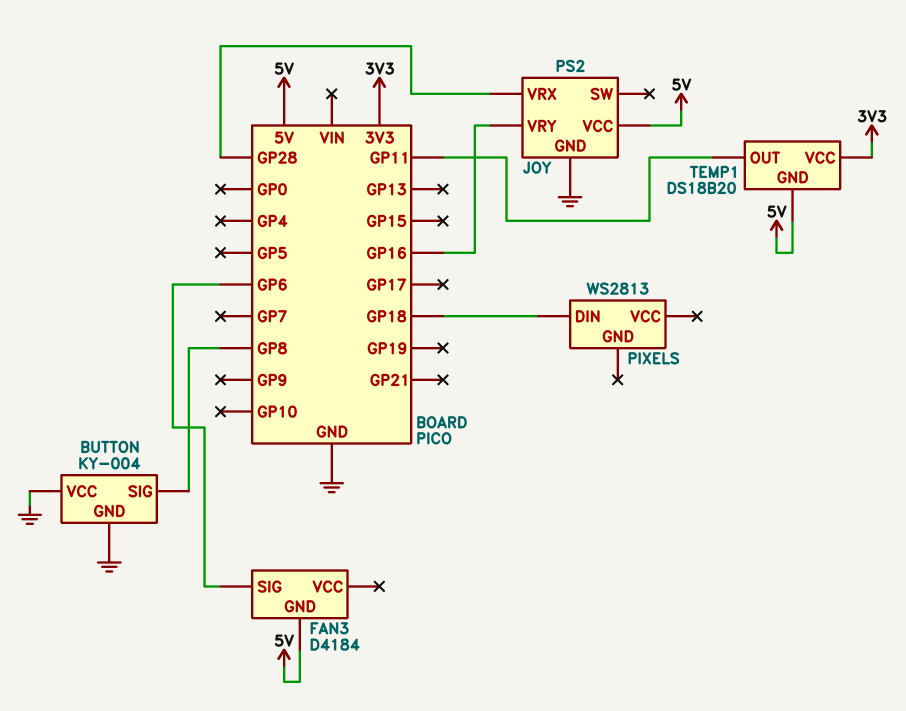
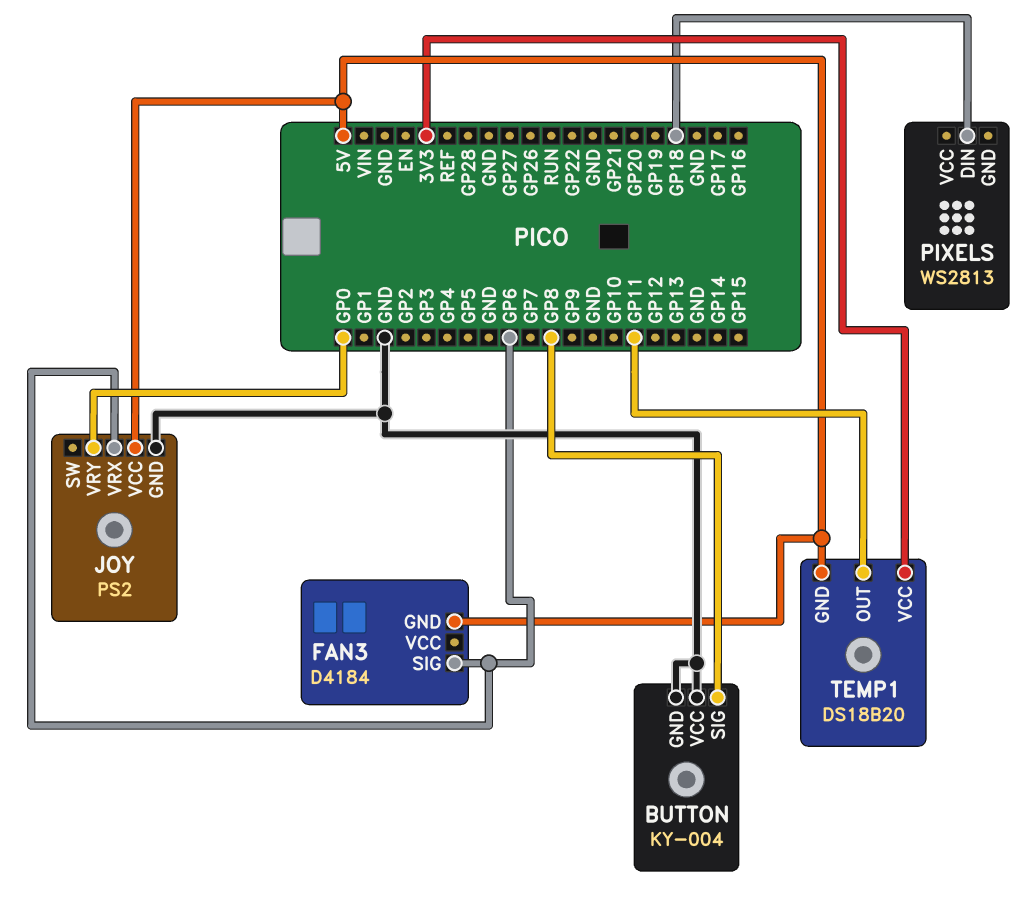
JOY pin VRX: GP28 -> GP6
JOY pin VRY: GP16 -> GP0

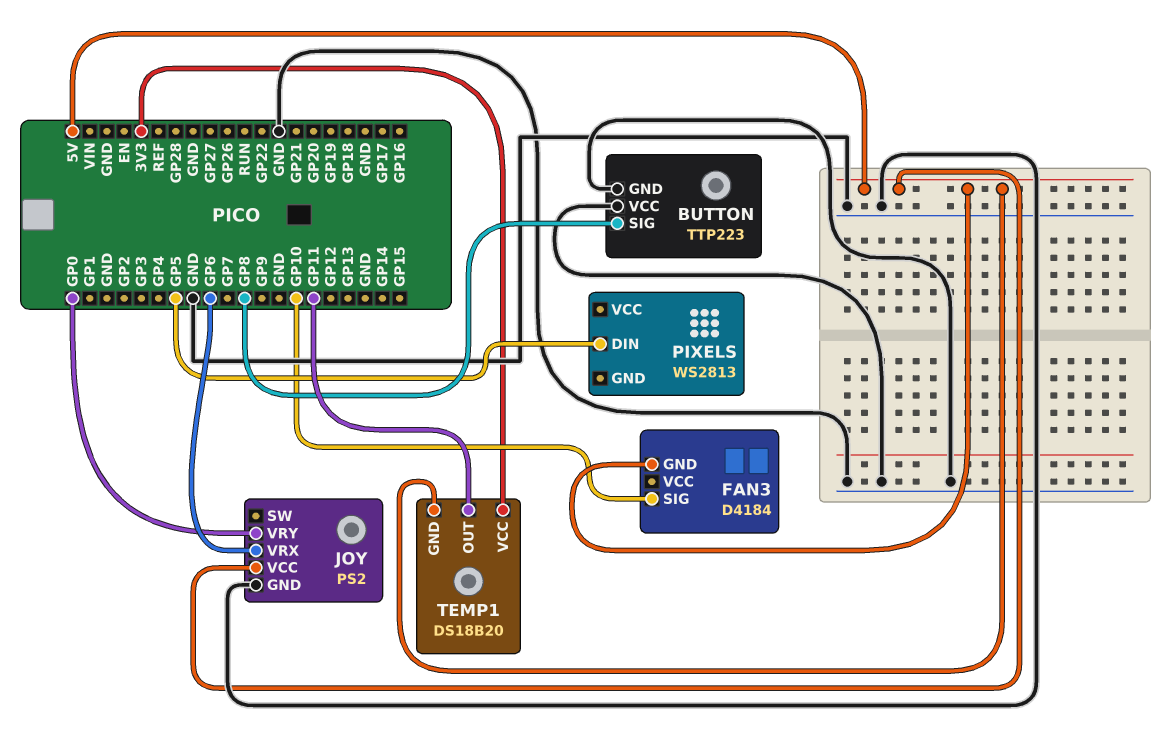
BUTTON: KY-004 -> TTP223
FAN3 pin SIG: GP6 -> GP10
PIXELS pin DIN: GP18 -> GP5

